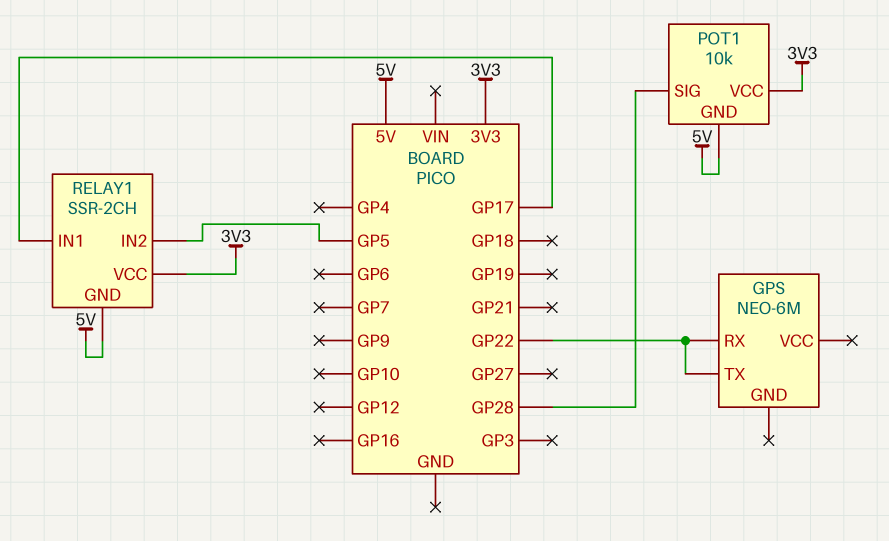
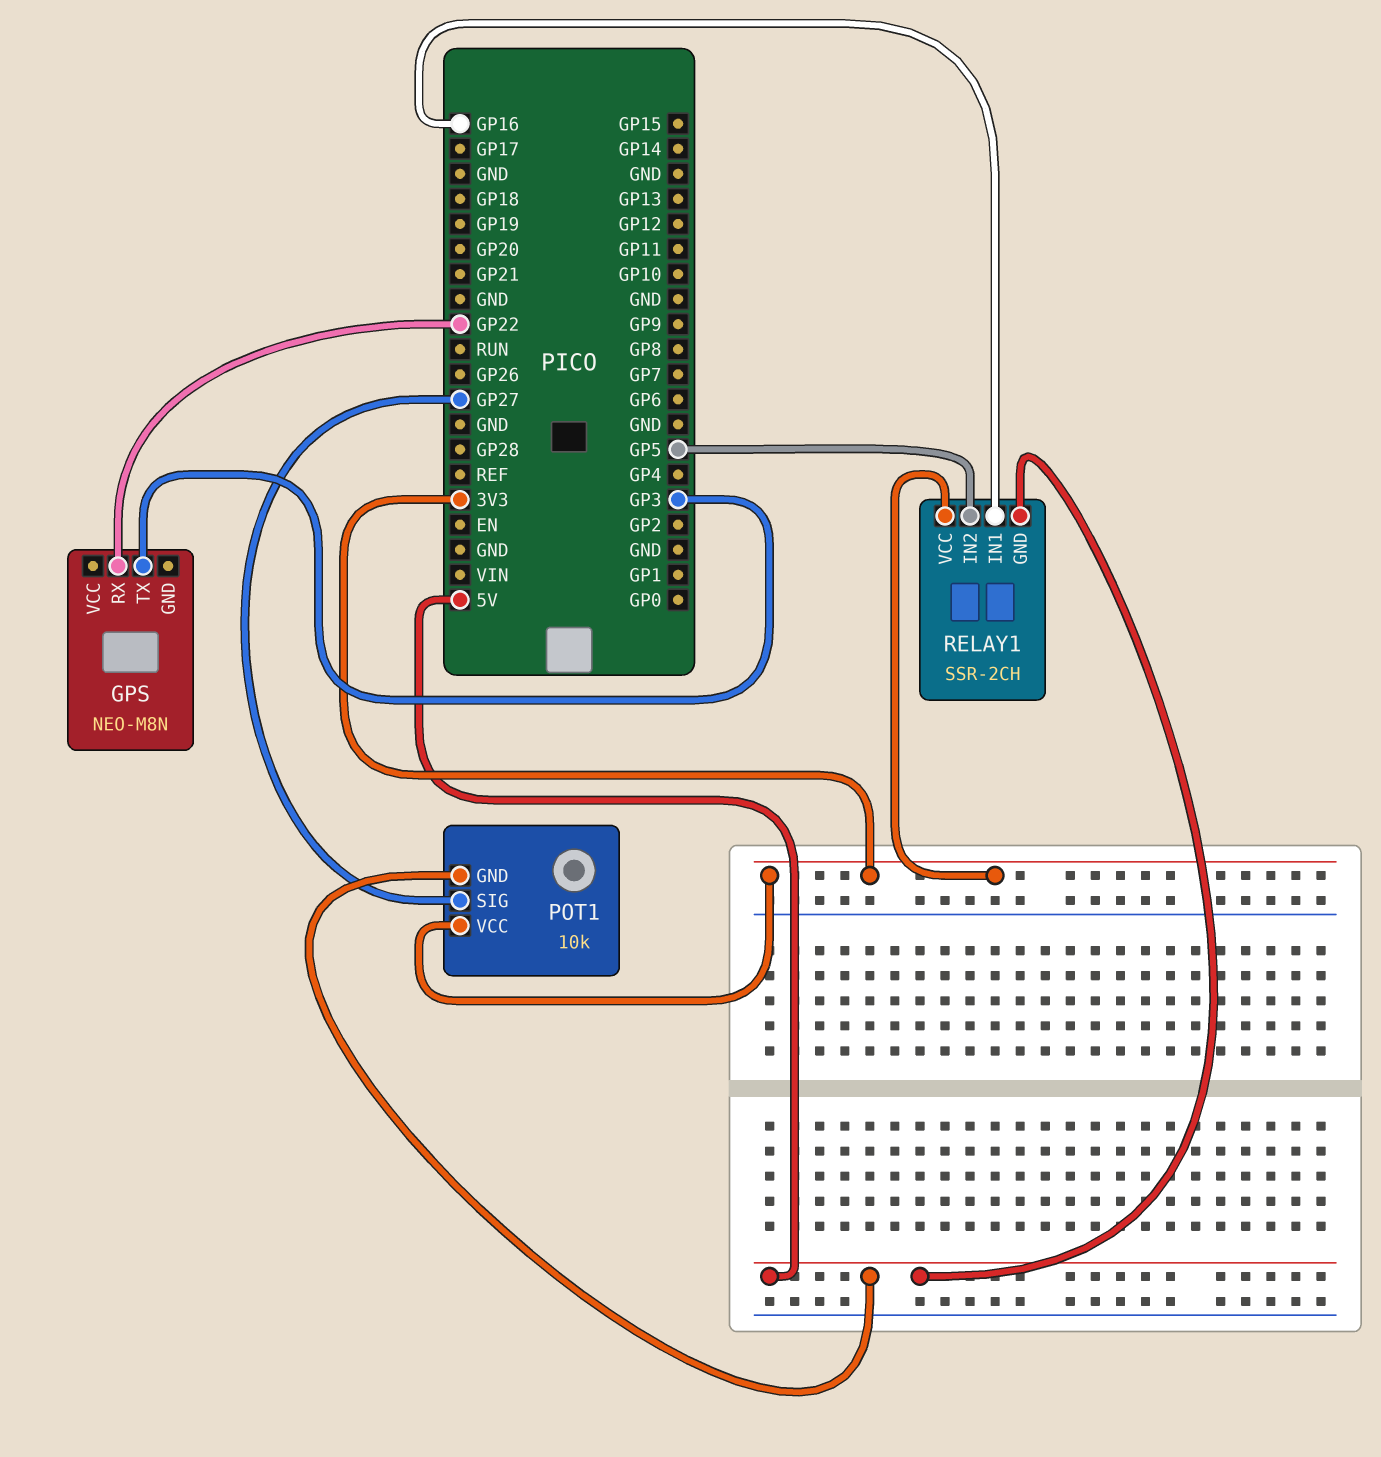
GPS: NEO-6M -> NEO-M8N
GPS pin TX: GP22 -> GP3
POT1 pin SIG: GP28 -> GP27
RELAY1 pin IN1: GP17 -> GP16

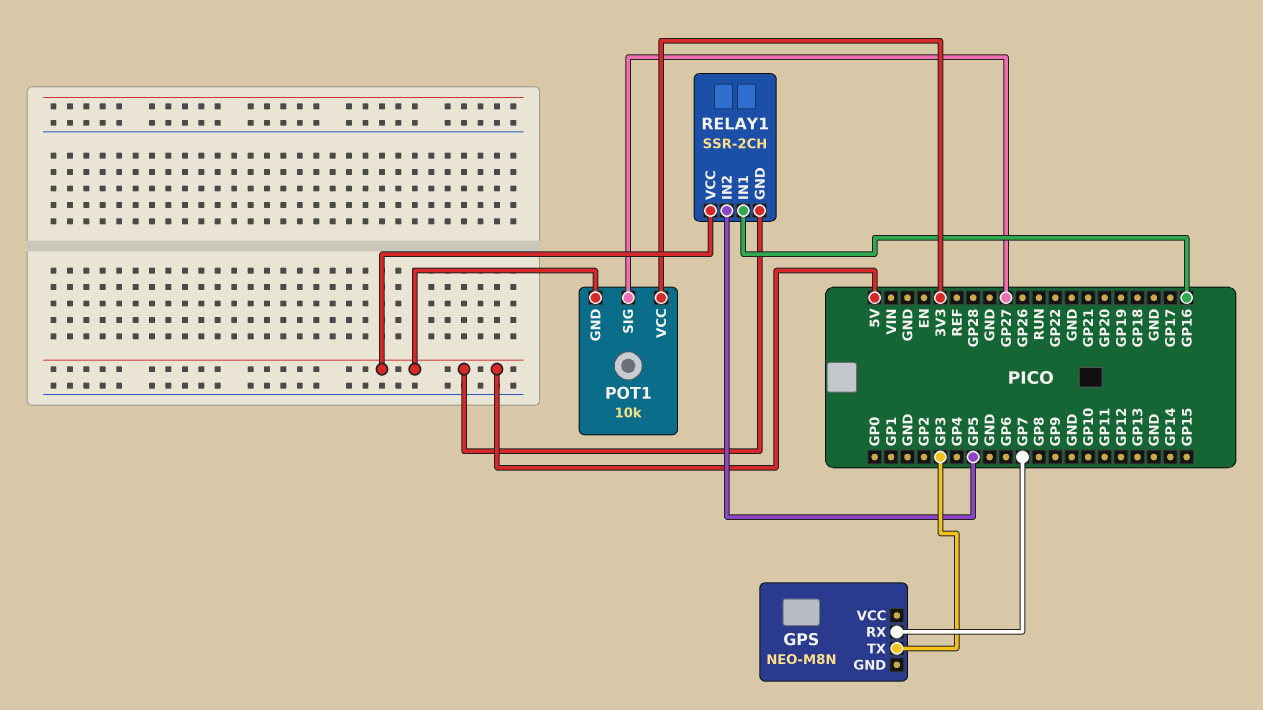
GPS pin RX: GP22 -> GP7
RELAY1 pin VCC: 3V3 -> 5V

